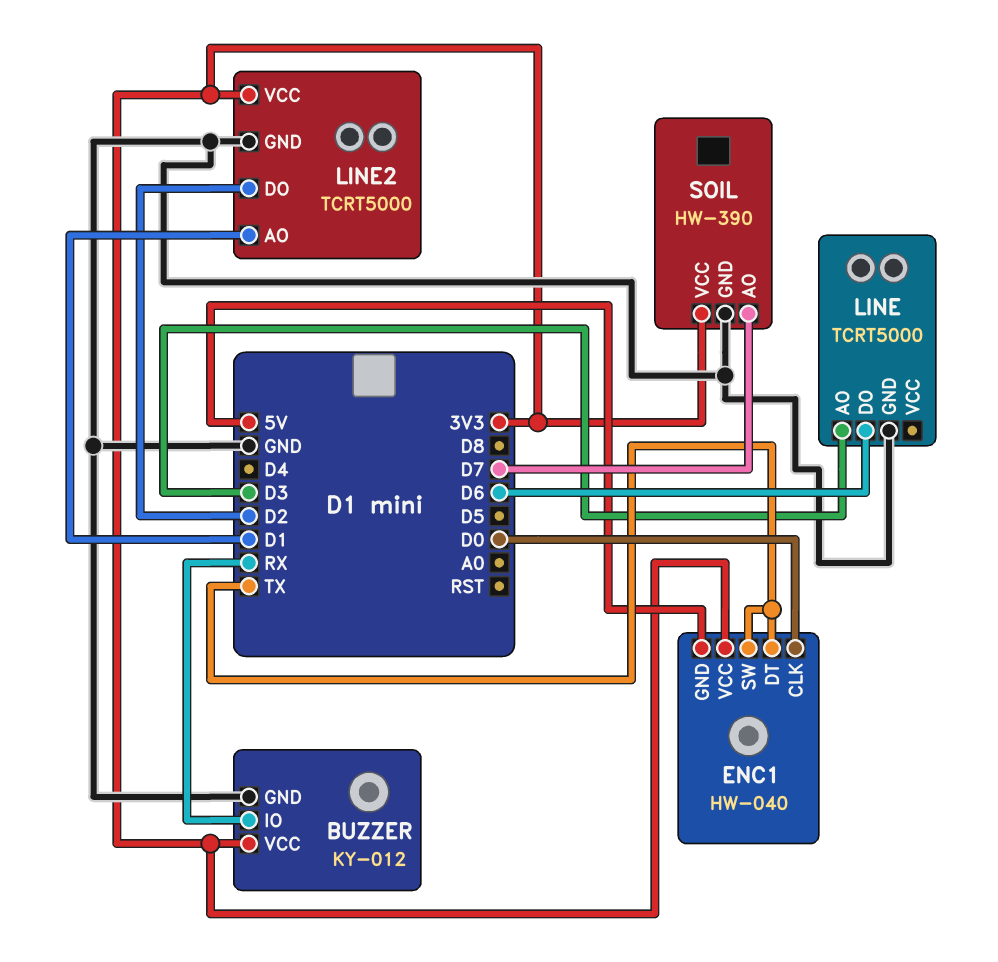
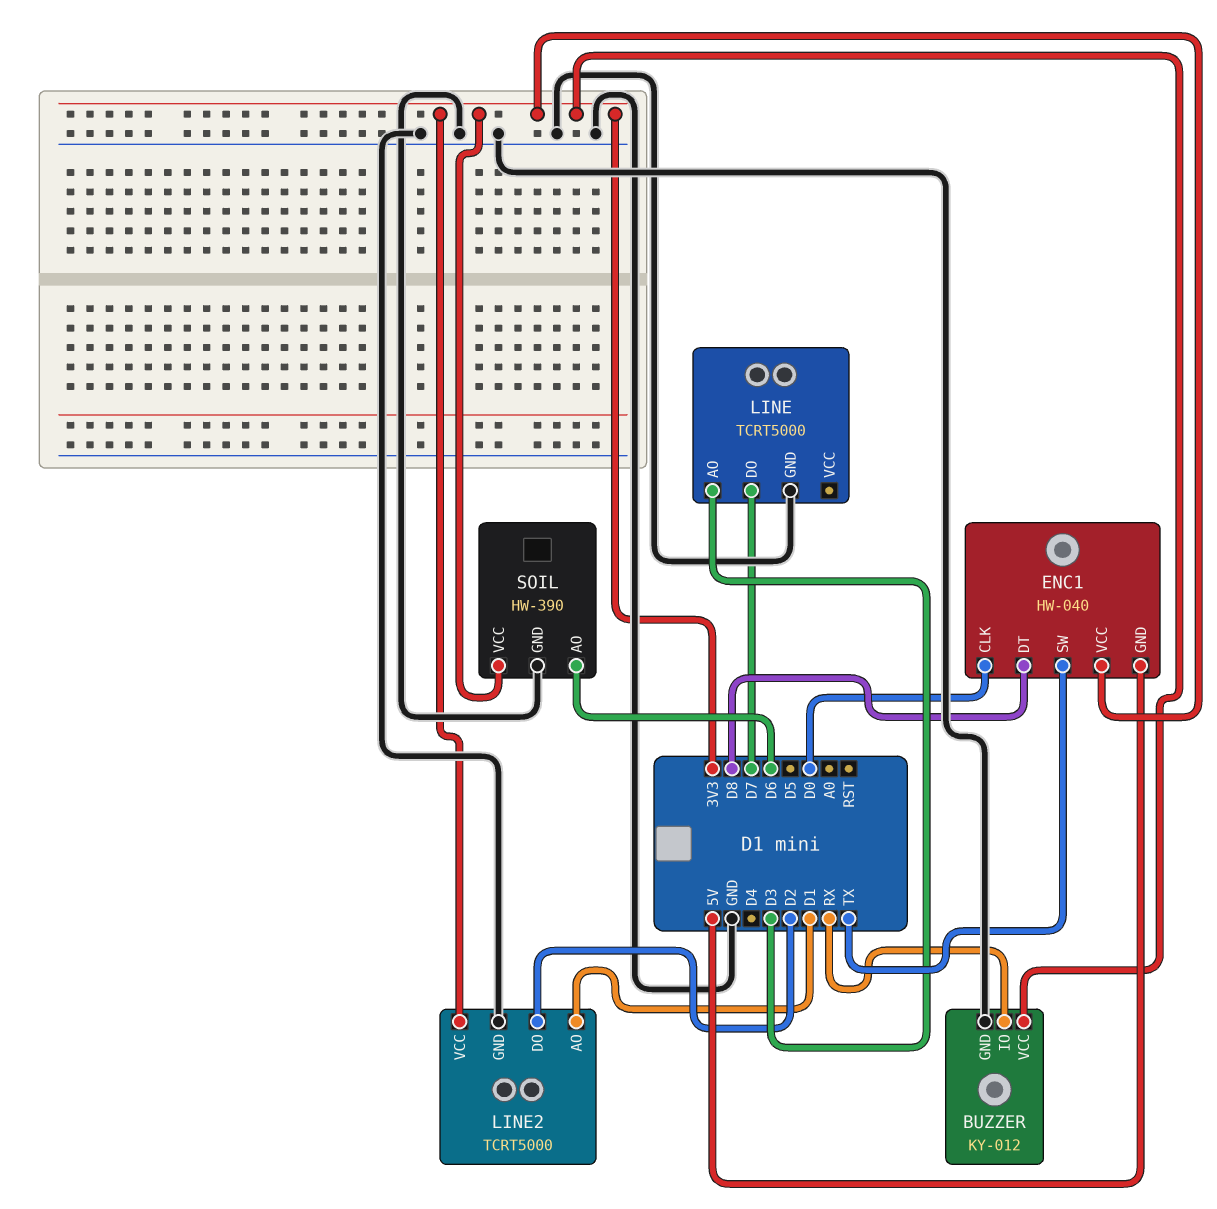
ENC1 pin DT: TX -> D8
LINE pin DO: D6 -> D7
SOIL pin AO: D7 -> D6

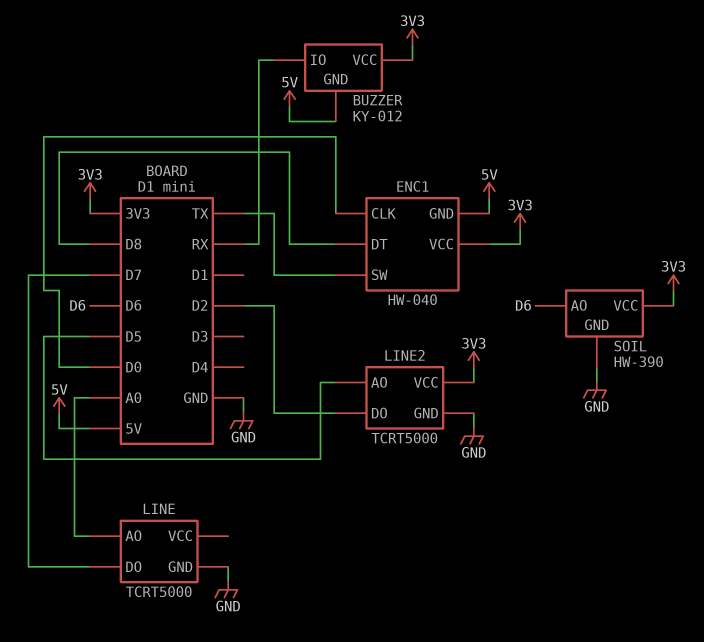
BUZZER pin GND: GND -> 5V
LINE pin AO: D3 -> A0
LINE2 pin AO: D1 -> D5

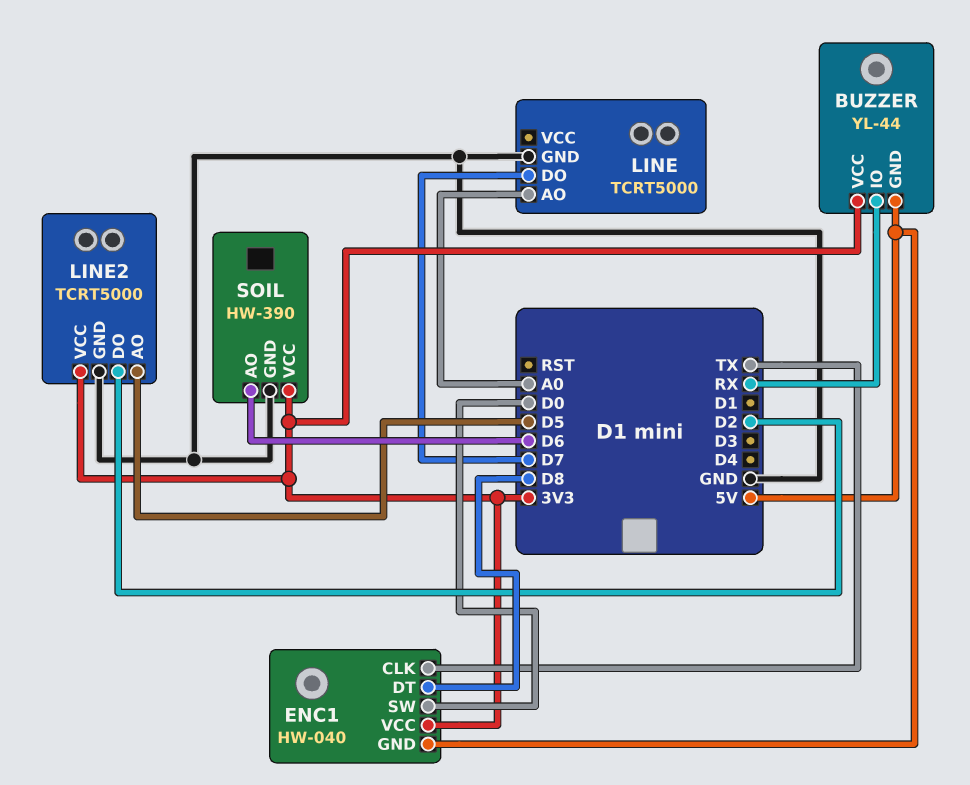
BUZZER: KY-012 -> YL-44
ENC1 pin CLK: D0 -> TX
ENC1 pin SW: TX -> D0

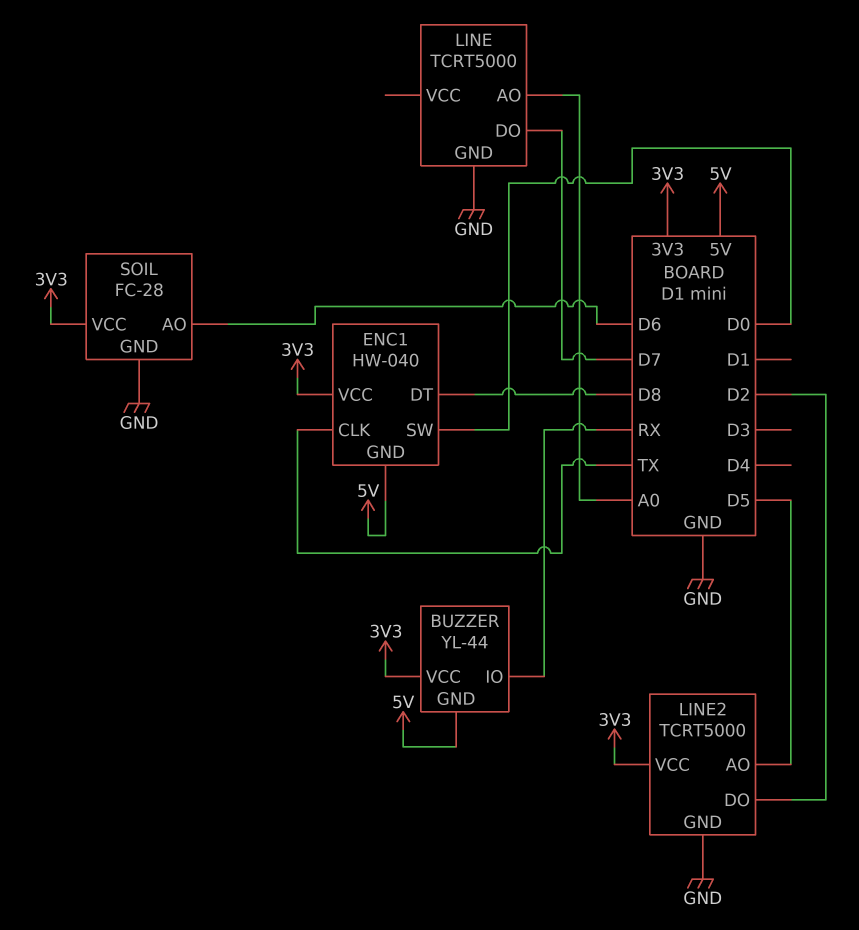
SOIL: HW-390 -> FC-28

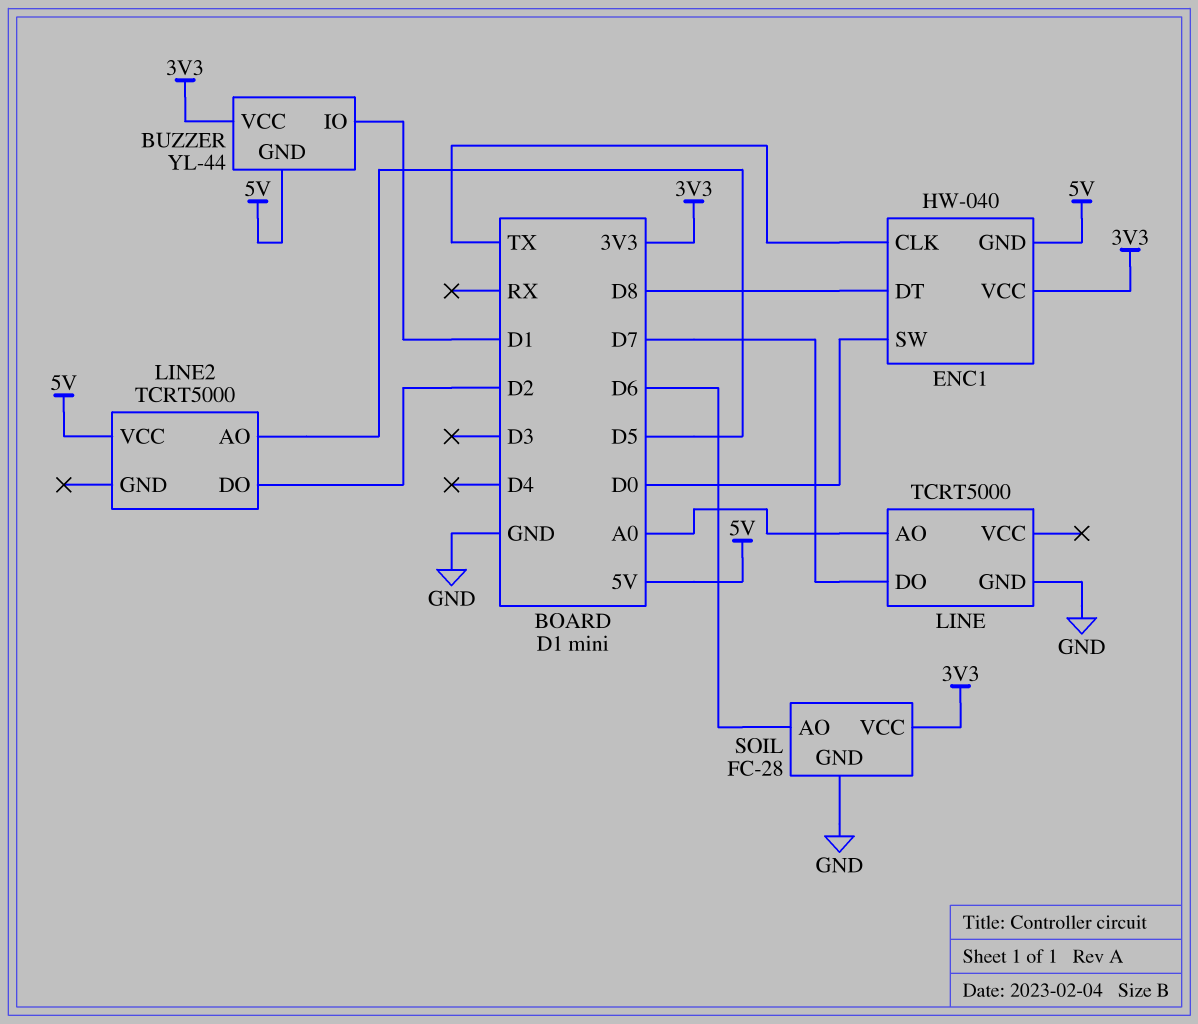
BUZZER pin IO: RX -> D1
LINE2 pin GND: GND -> none
LINE2 pin VCC: 3V3 -> 5V

